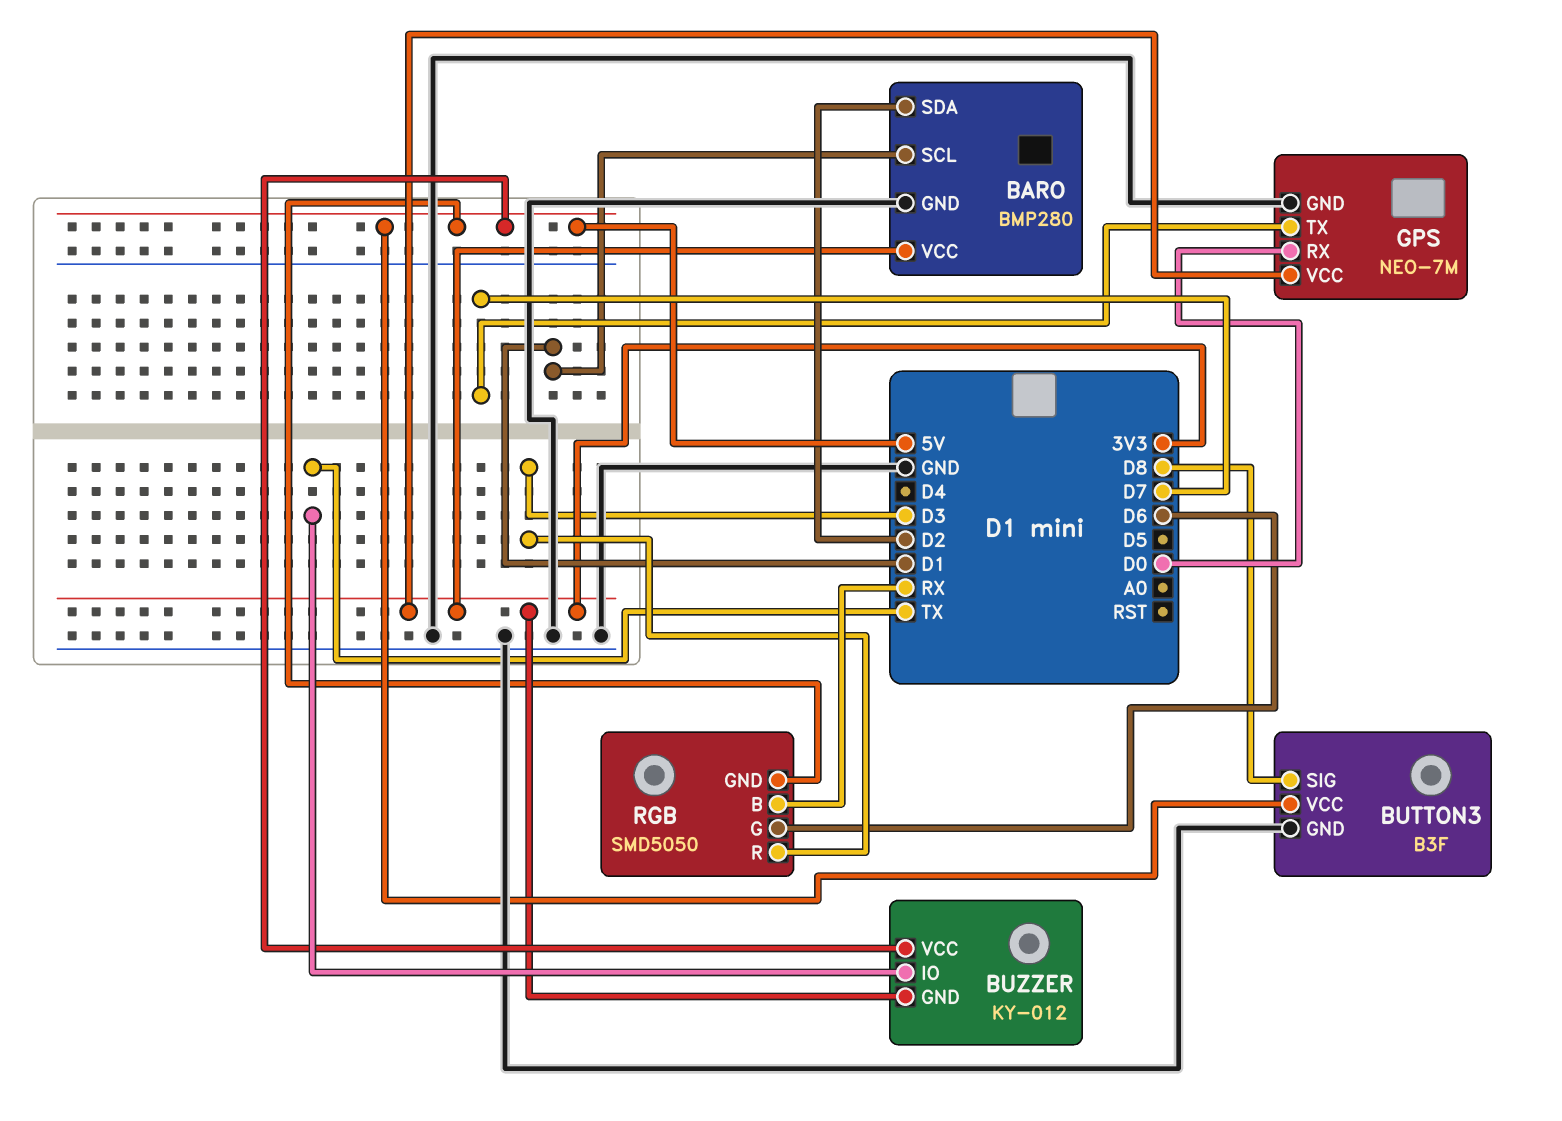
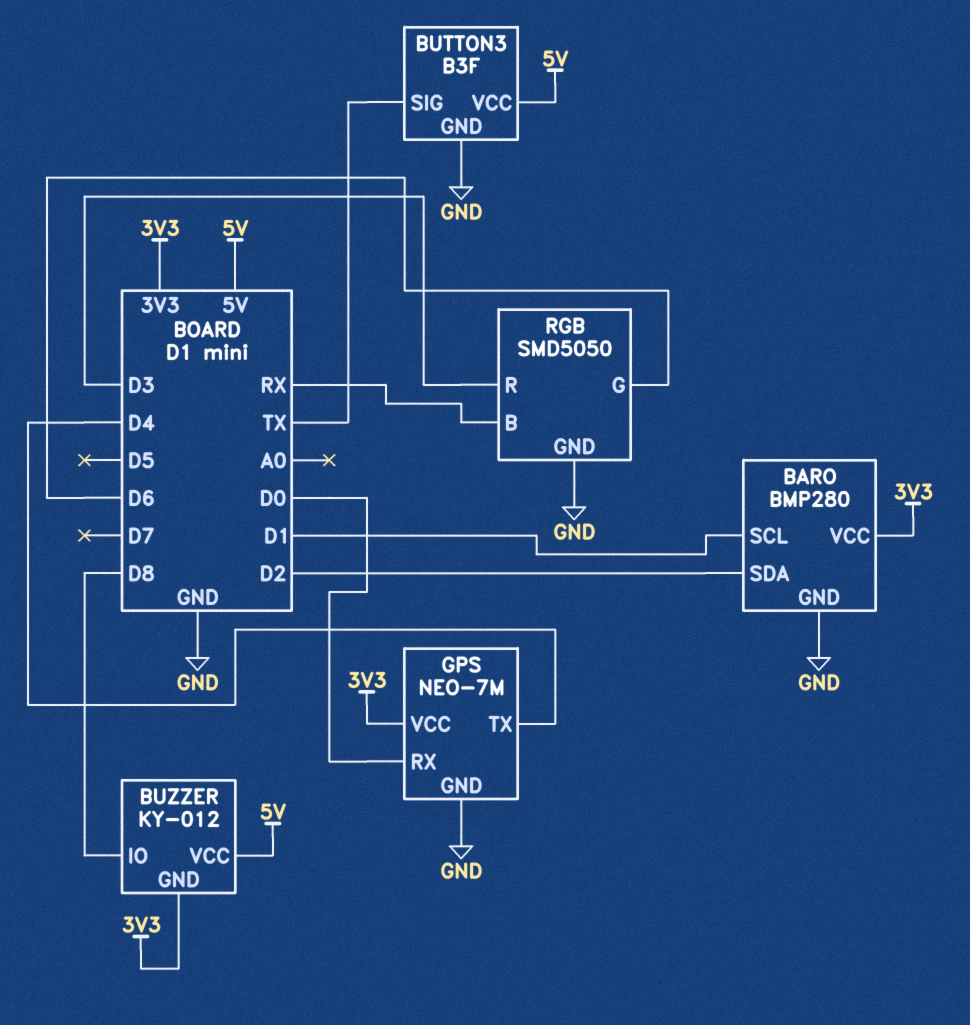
BUTTON3 pin SIG: D8 -> TX
BUZZER pin IO: TX -> D8
GPS pin TX: D7 -> D4
RGB pin GND: 5V -> GND

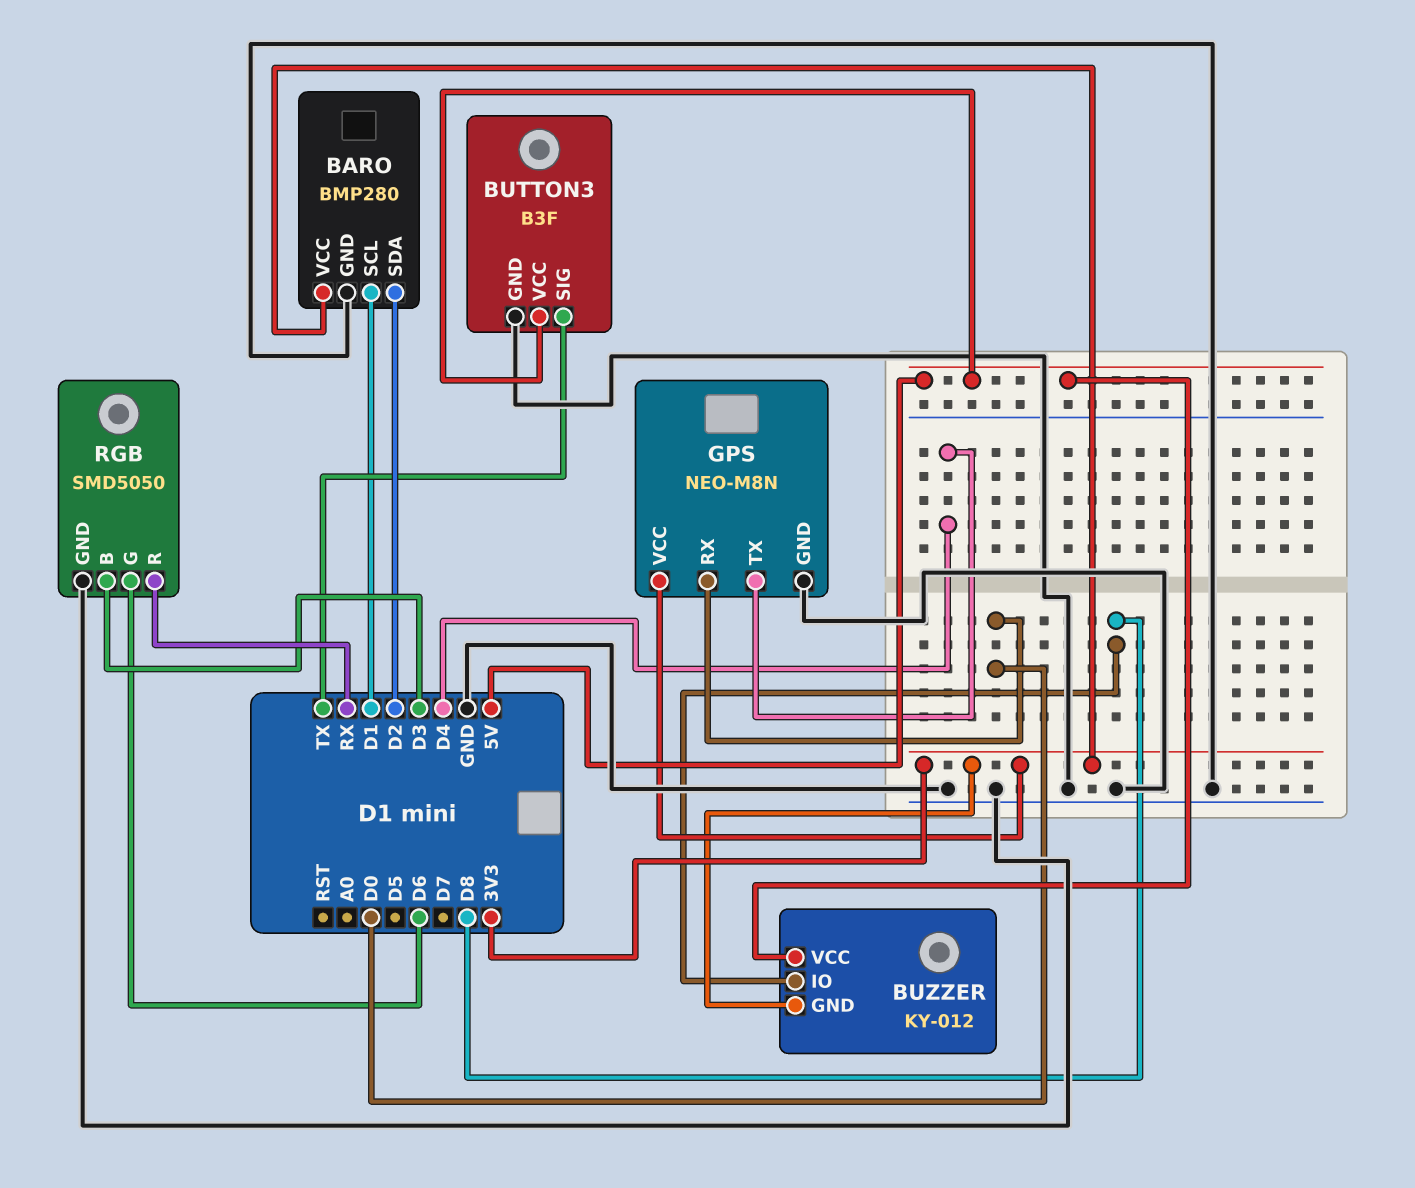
GPS: NEO-7M -> NEO-M8N
RGB pin B: RX -> D3
RGB pin R: D3 -> RX

